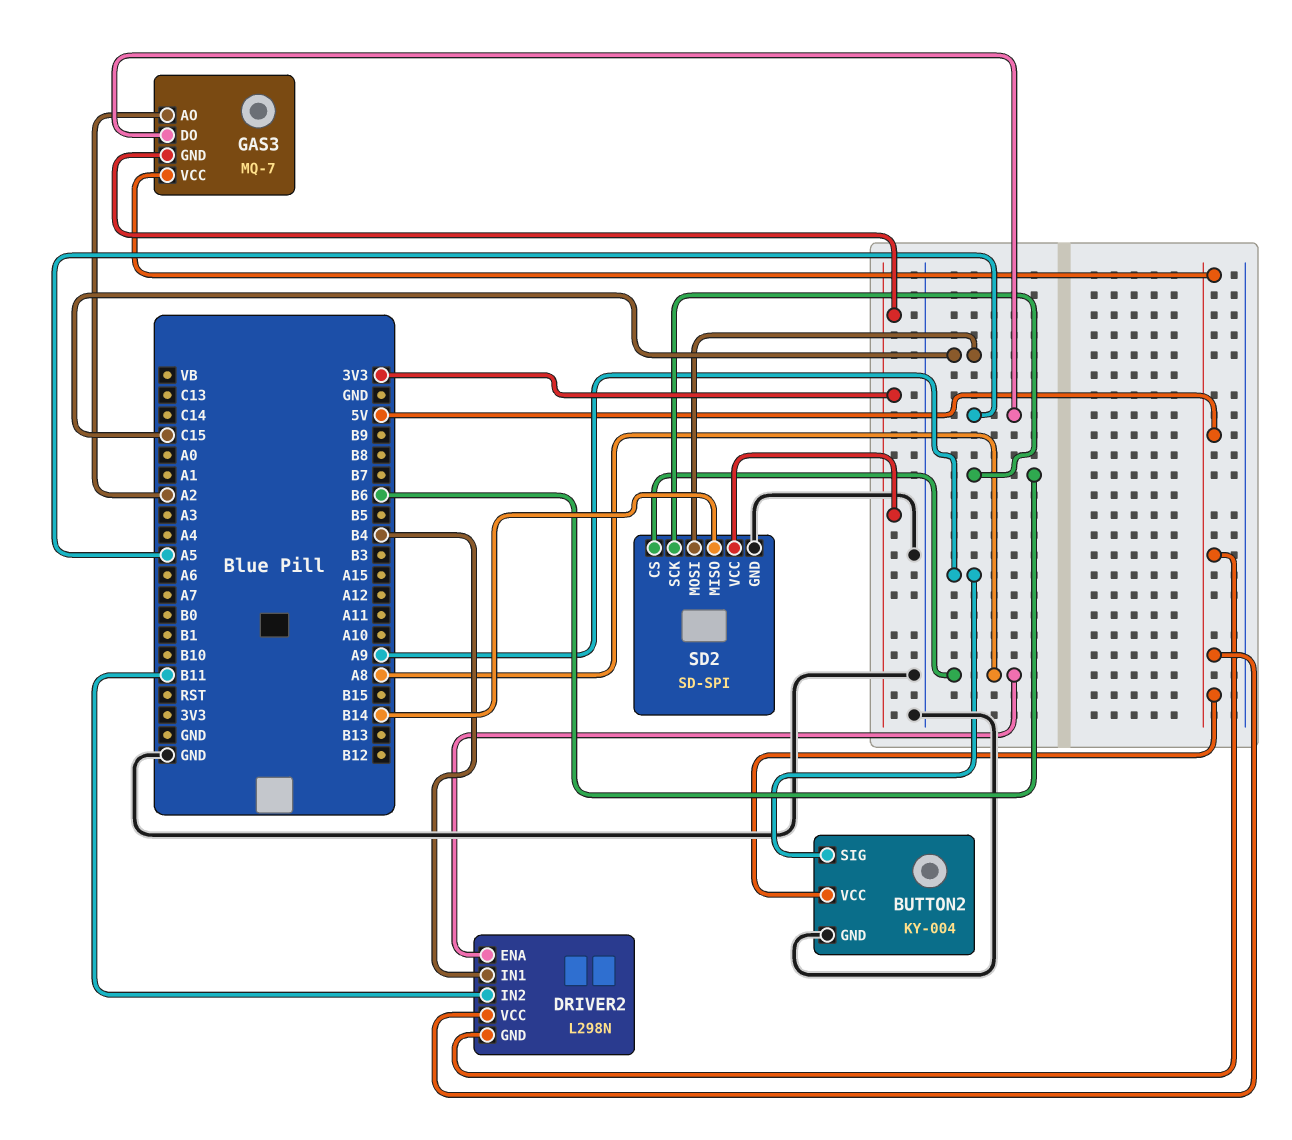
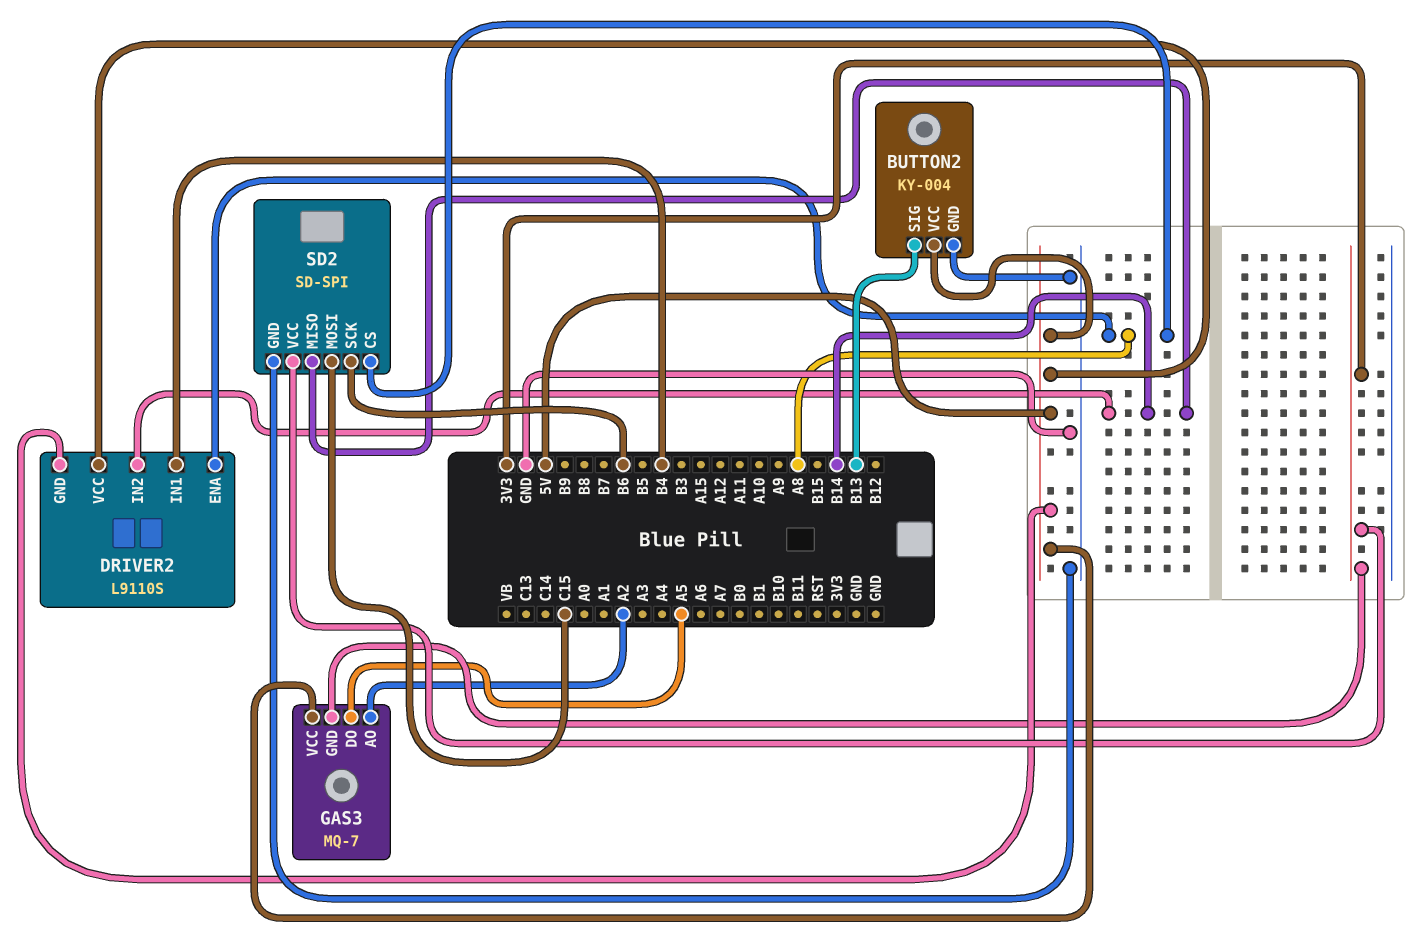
BUTTON2 pin SIG: A9 -> B13
DRIVER2: L298N -> L9110S
DRIVER2 pin IN2: B11 -> B14

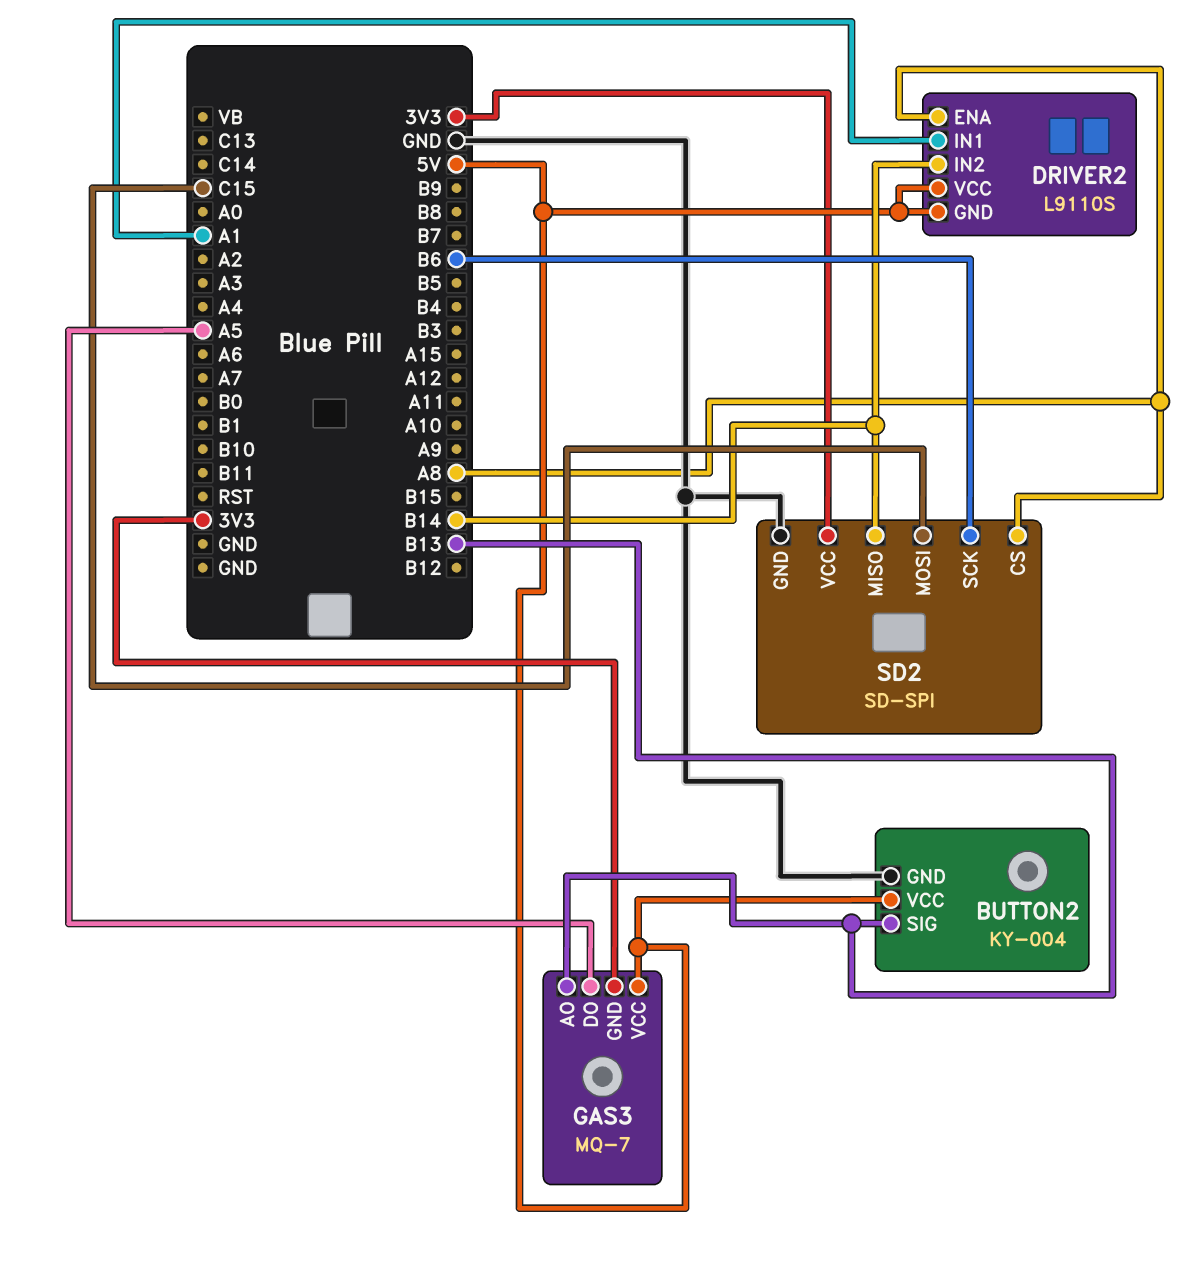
DRIVER2 pin IN1: B4 -> A1
GAS3 pin AO: A2 -> B13

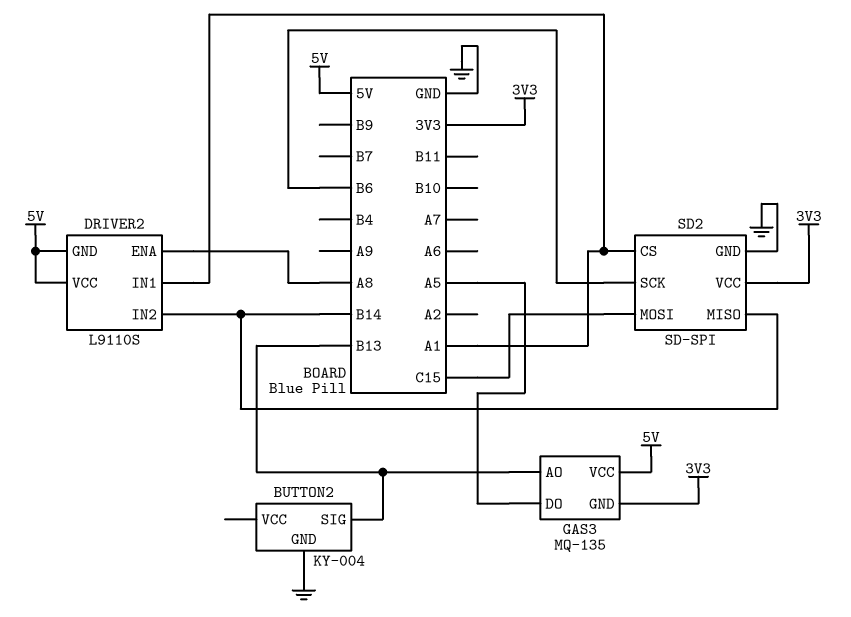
BUTTON2 pin VCC: 5V -> none
GAS3: MQ-7 -> MQ-135
SD2 pin CS: A8 -> A1

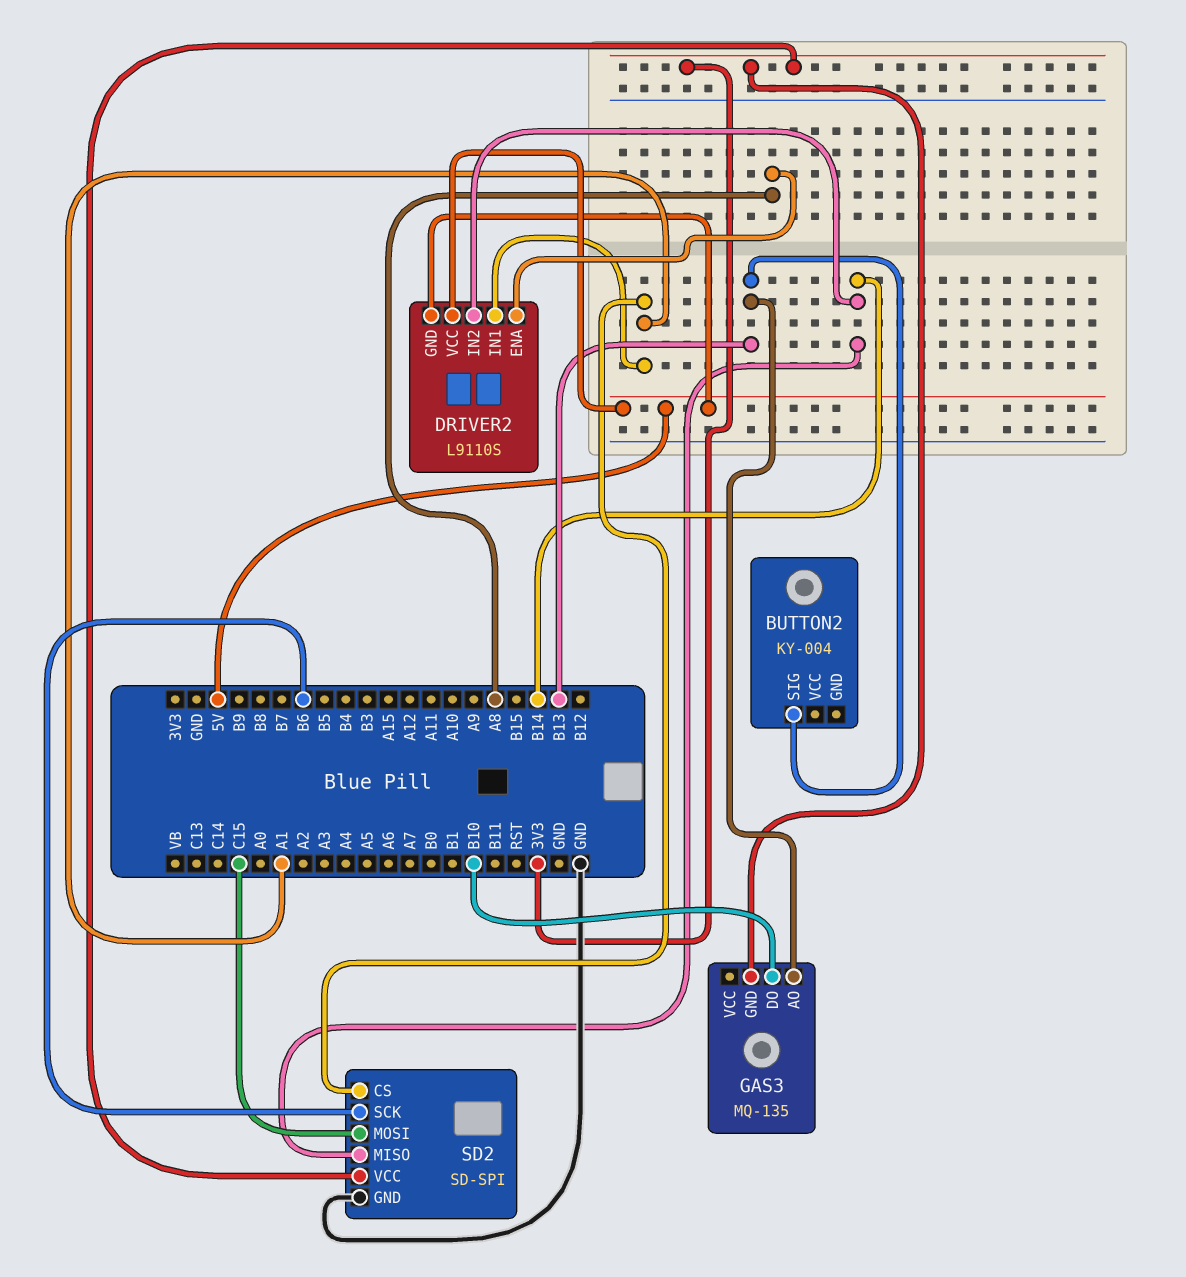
BUTTON2 pin GND: GND -> none
GAS3 pin DO: A5 -> B10
GAS3 pin VCC: 5V -> none

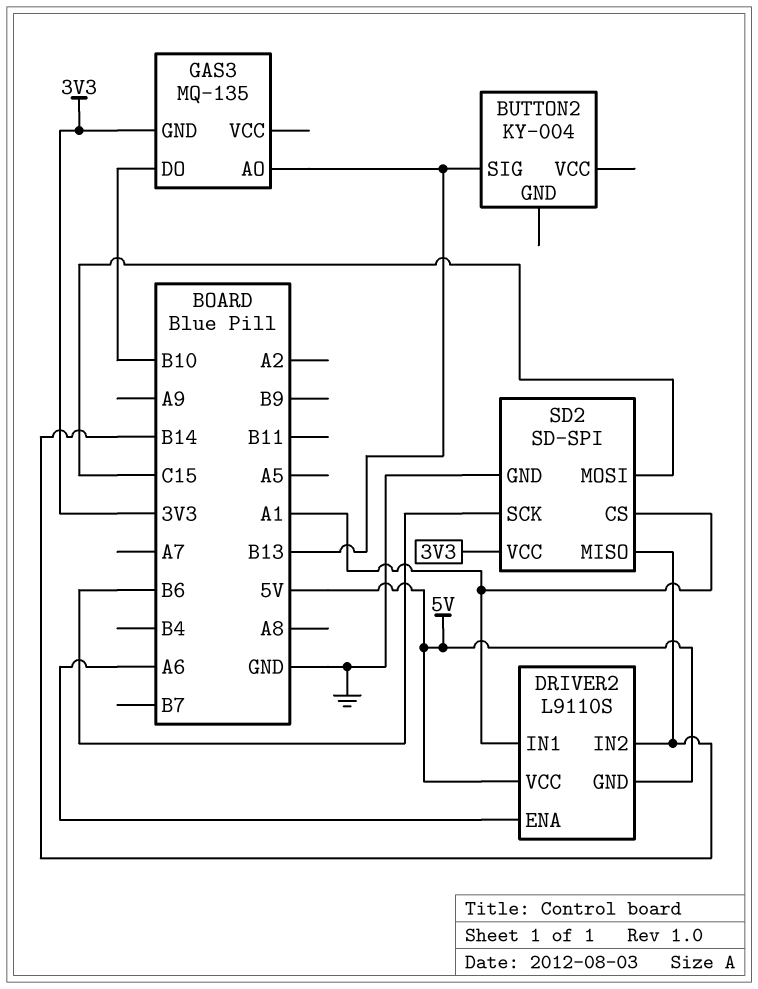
DRIVER2 pin ENA: A8 -> A6

